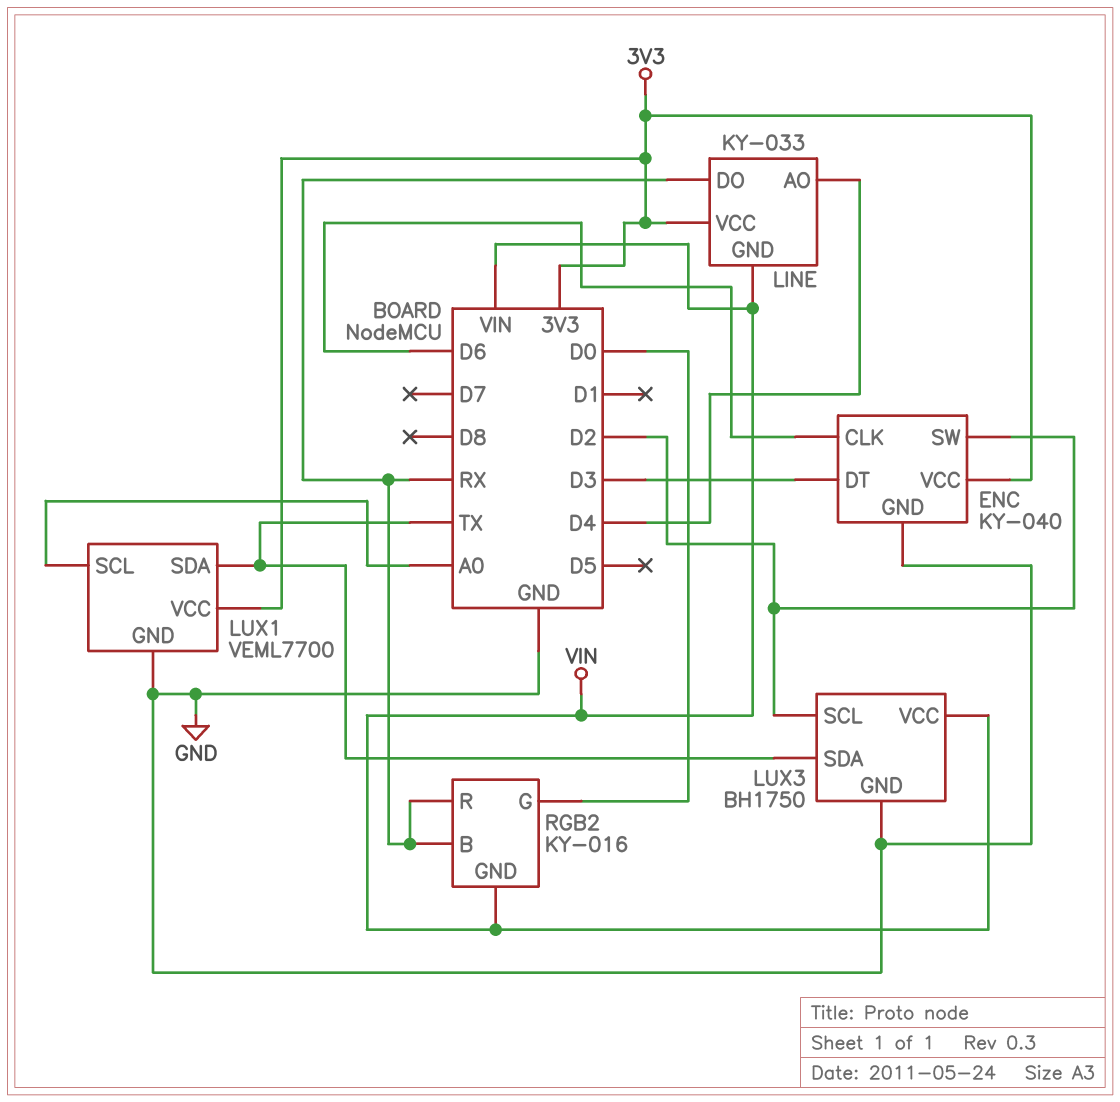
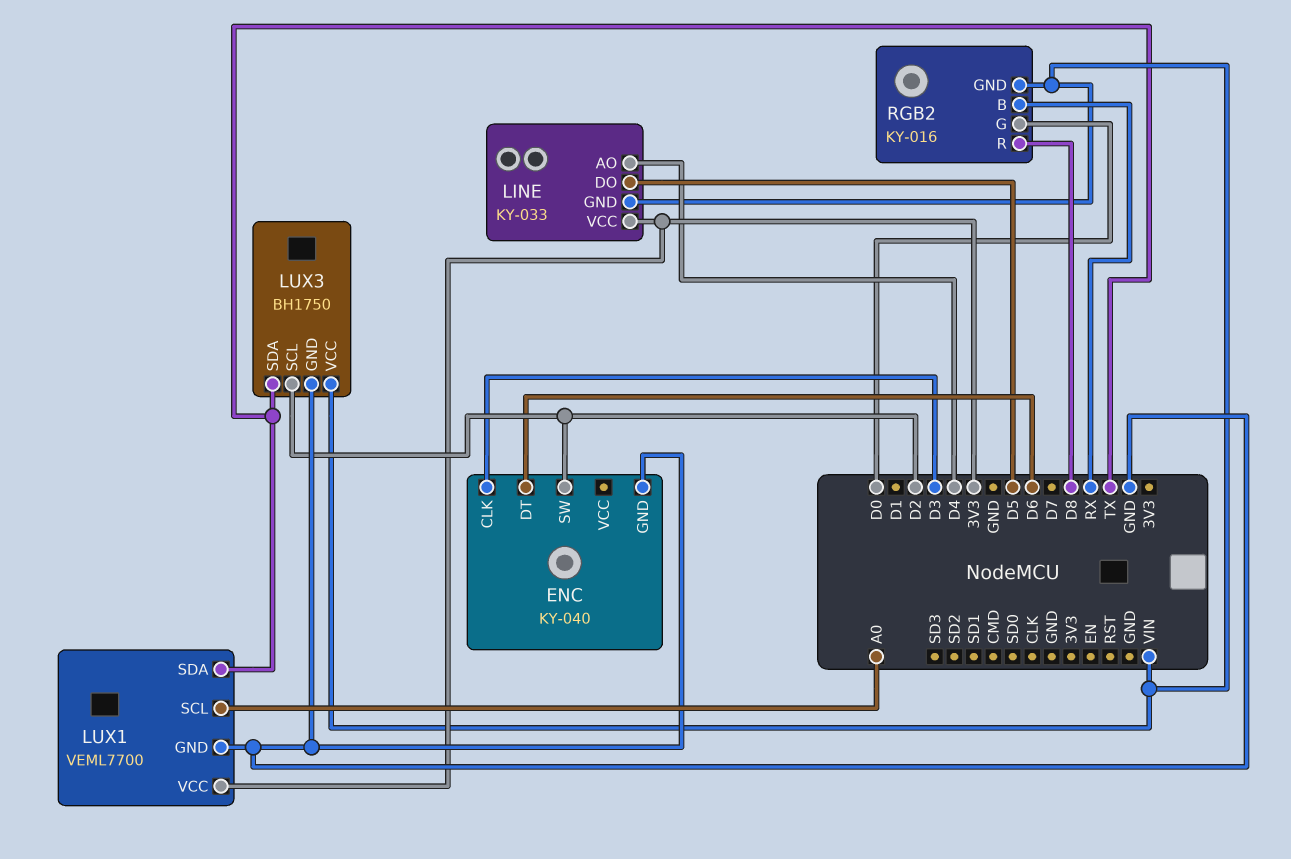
ENC pin CLK: D6 -> D3
ENC pin DT: D3 -> D6
ENC pin VCC: 3V3 -> none
LINE pin DO: RX -> D5
RGB2 pin R: RX -> D8

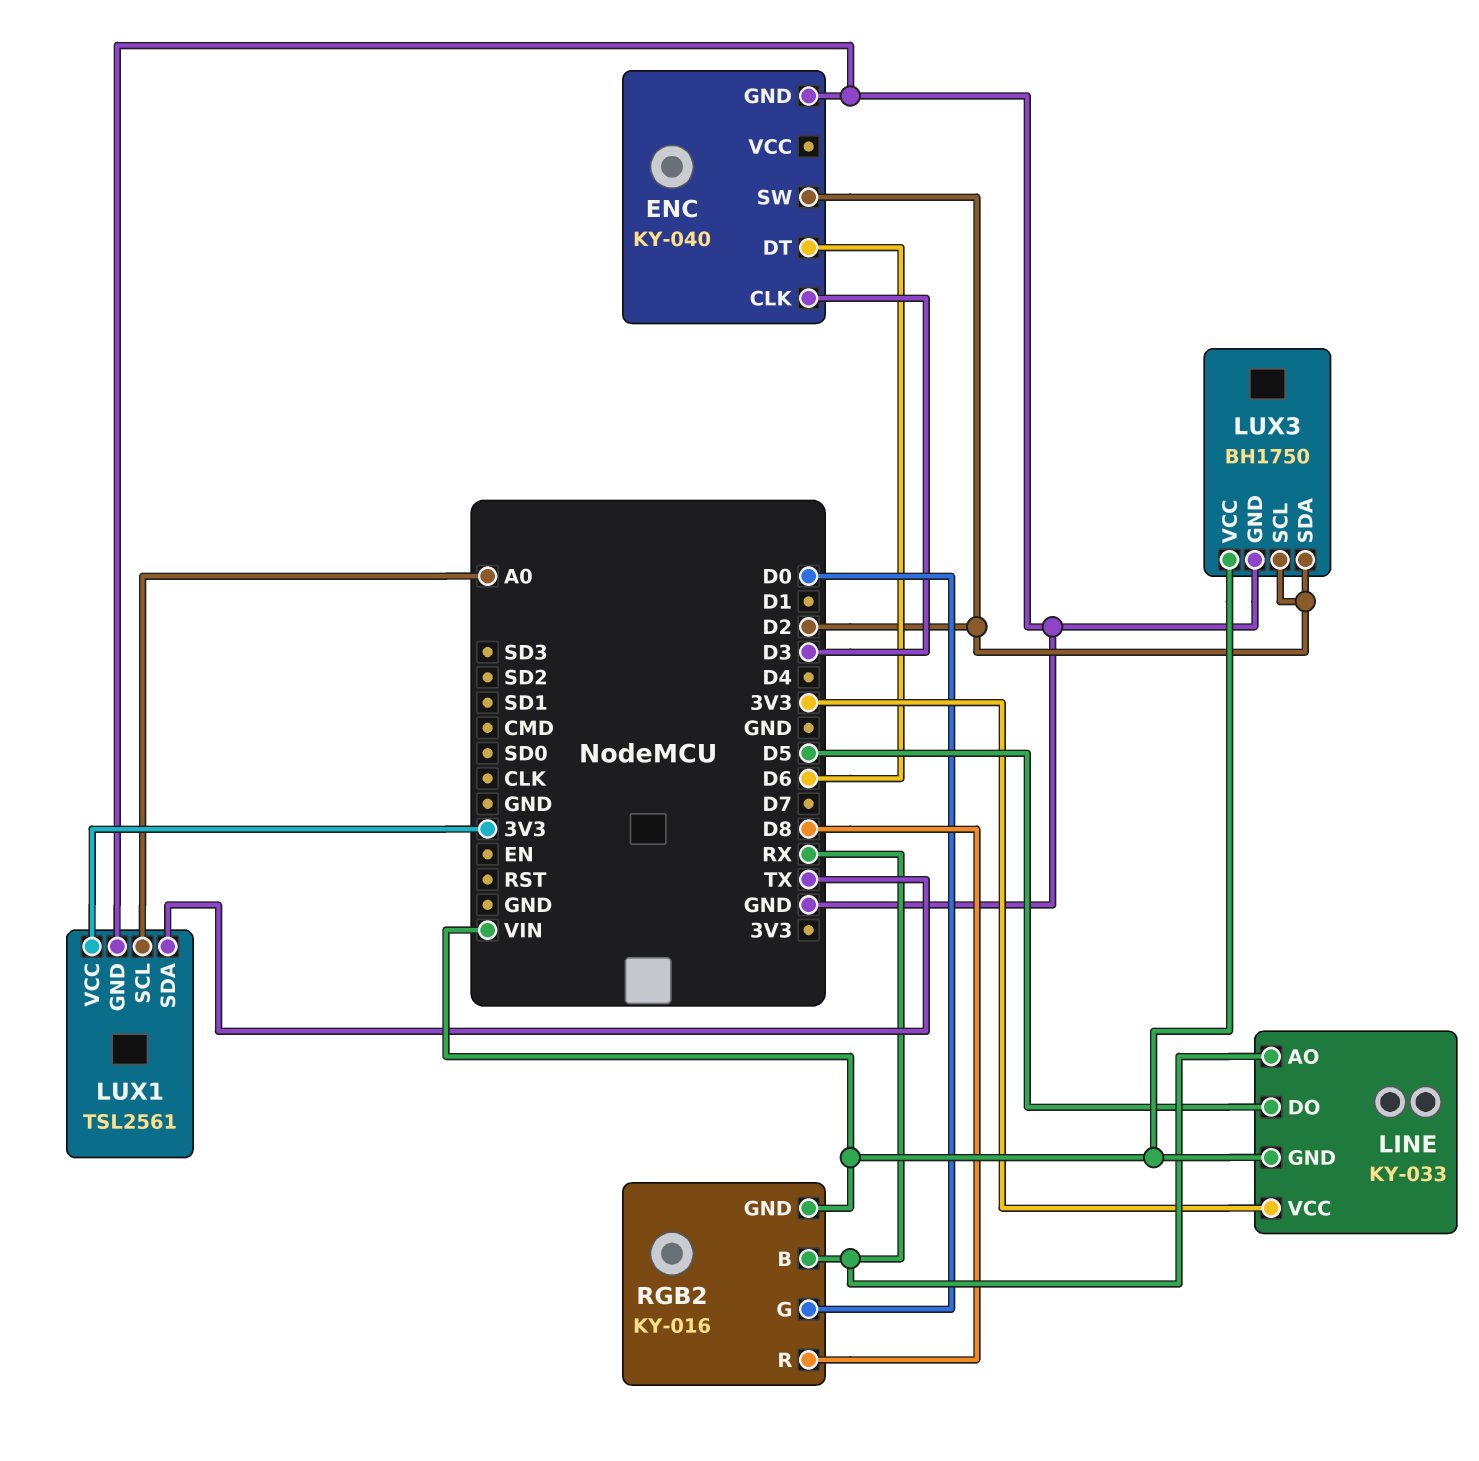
LINE pin AO: D4 -> RX
LUX1: VEML7700 -> TSL2561
LUX3 pin SDA: TX -> D2

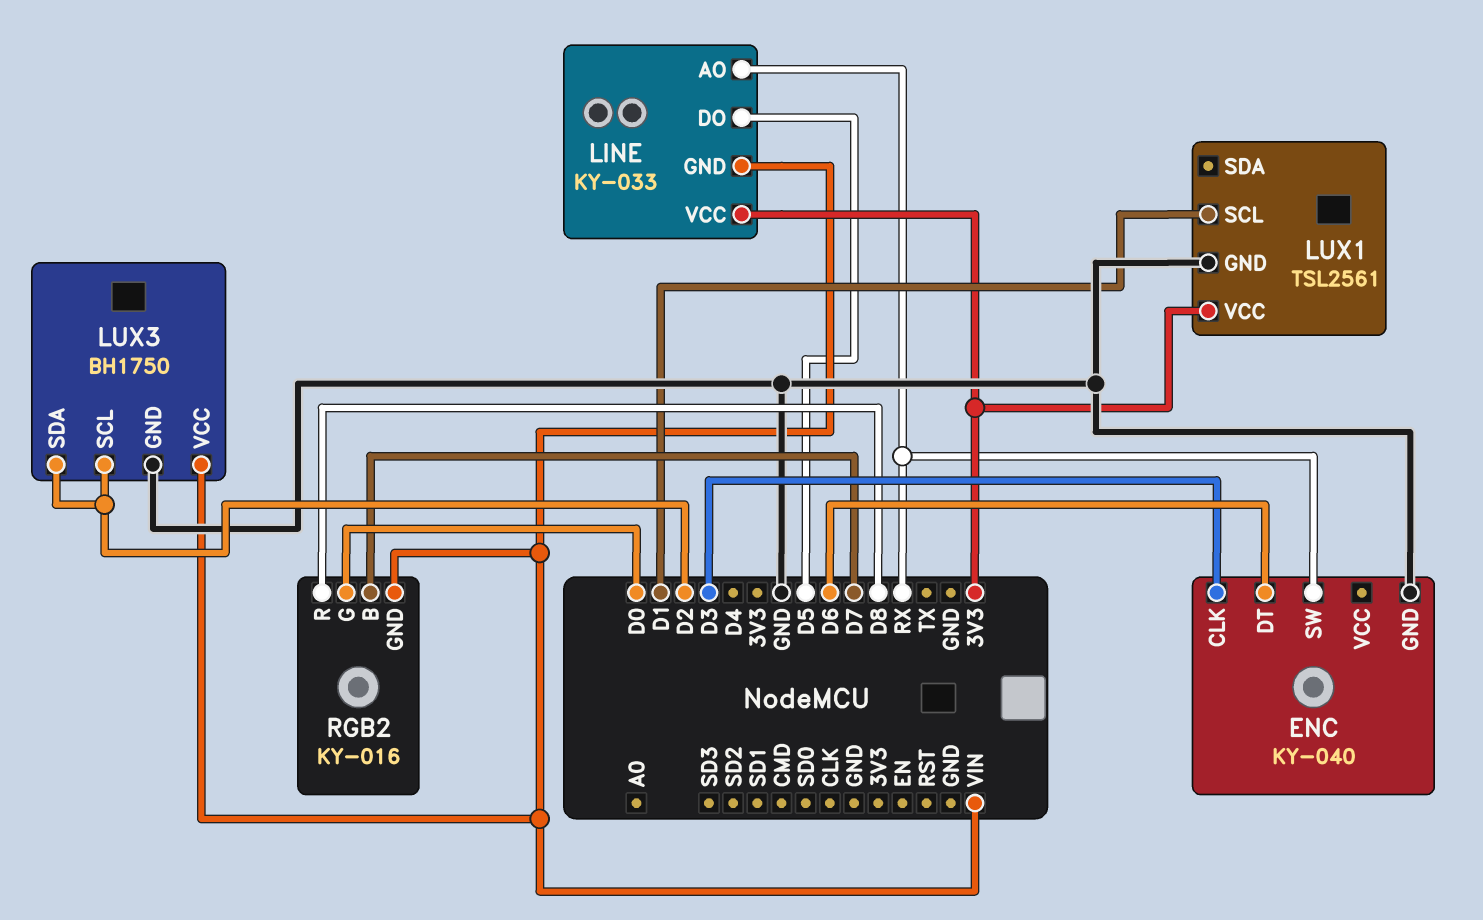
ENC pin SW: D2 -> RX
LUX1 pin SCL: A0 -> D1
LUX1 pin SDA: TX -> none
RGB2 pin B: RX -> D7

